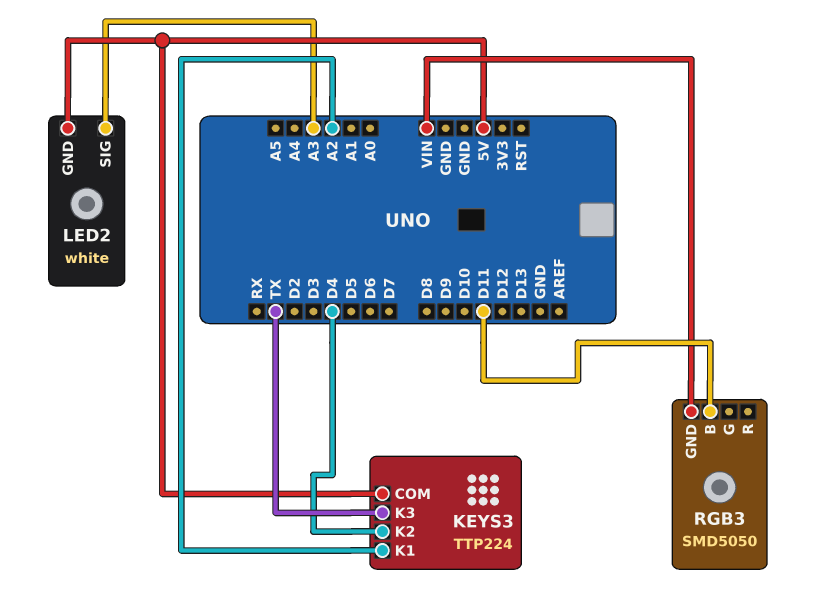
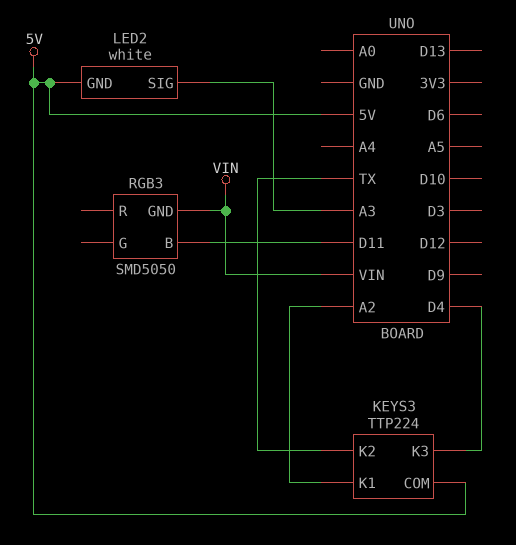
KEYS3 pin K2: D4 -> TX
KEYS3 pin K3: TX -> D4

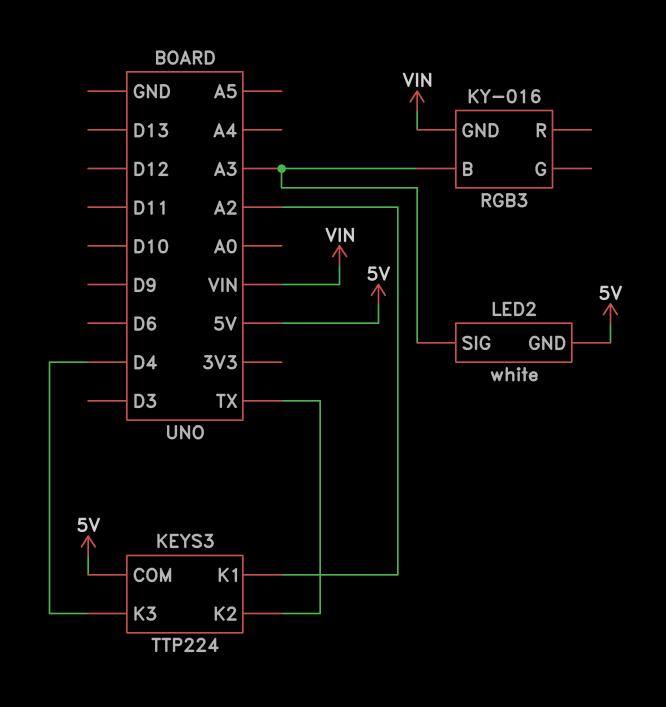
RGB3: SMD5050 -> KY-016
RGB3 pin B: D11 -> A3

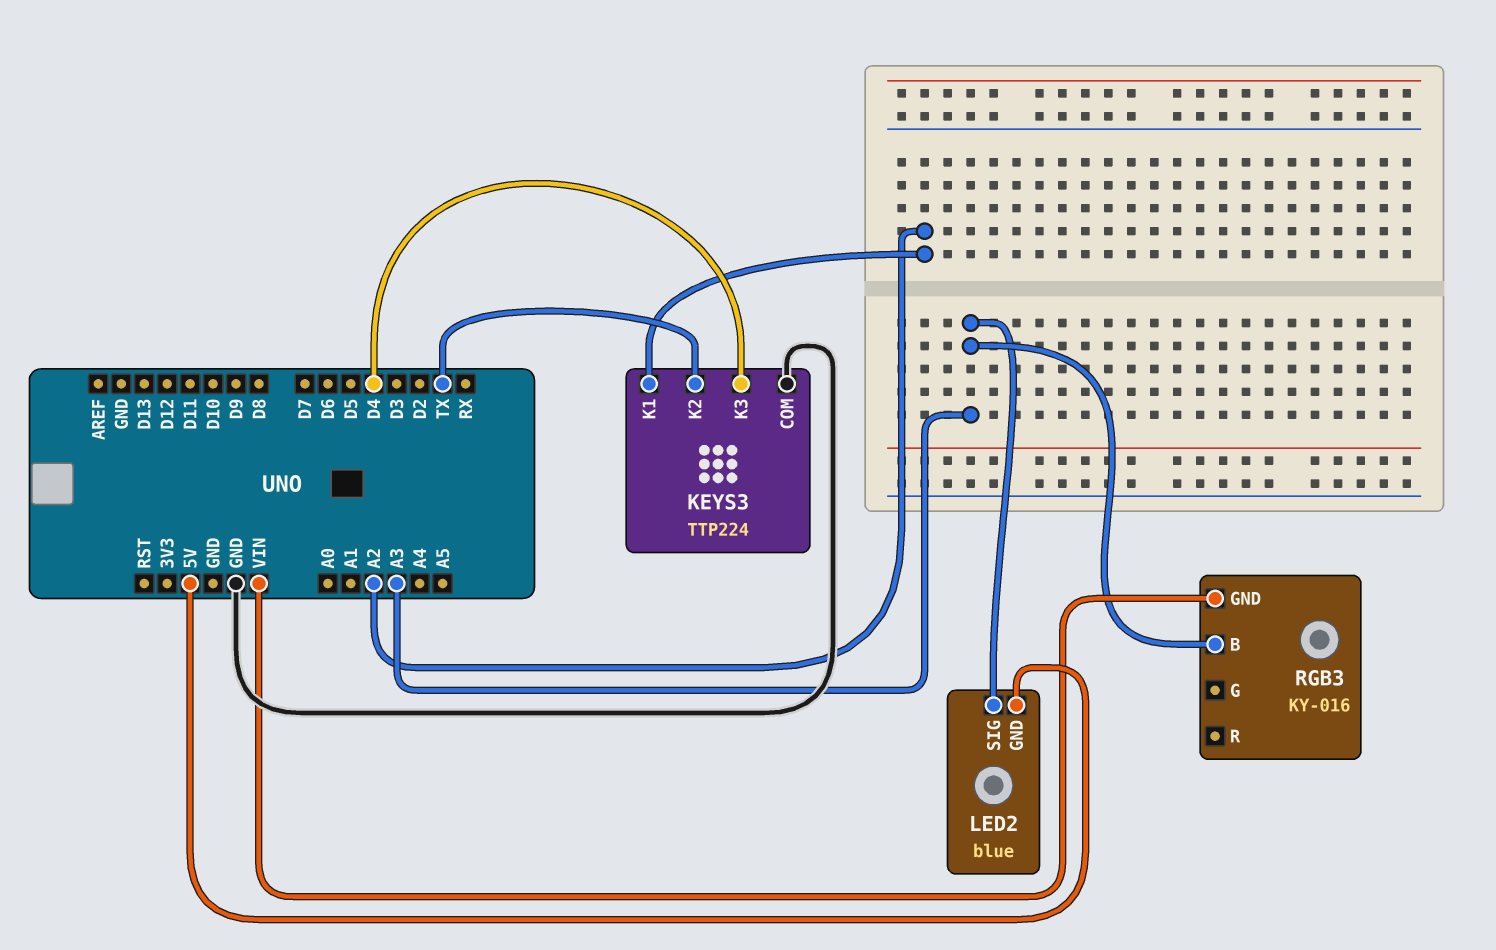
KEYS3 pin COM: 5V -> GND
LED2: white -> blue

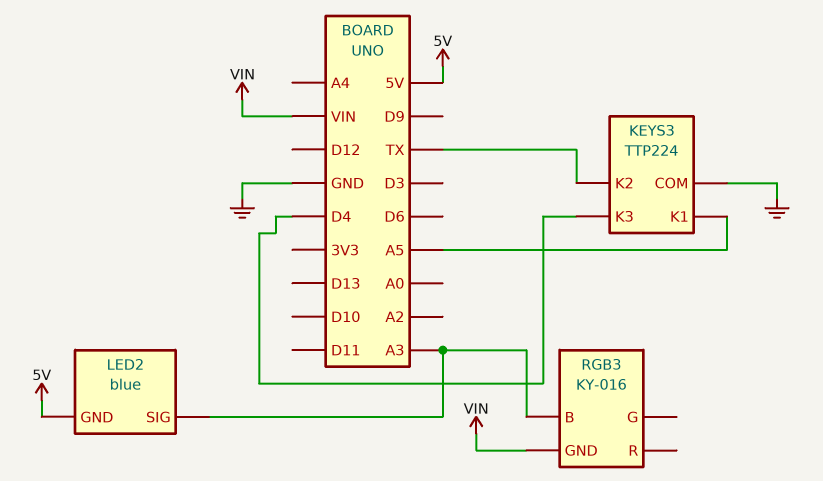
KEYS3 pin K1: A2 -> A5

